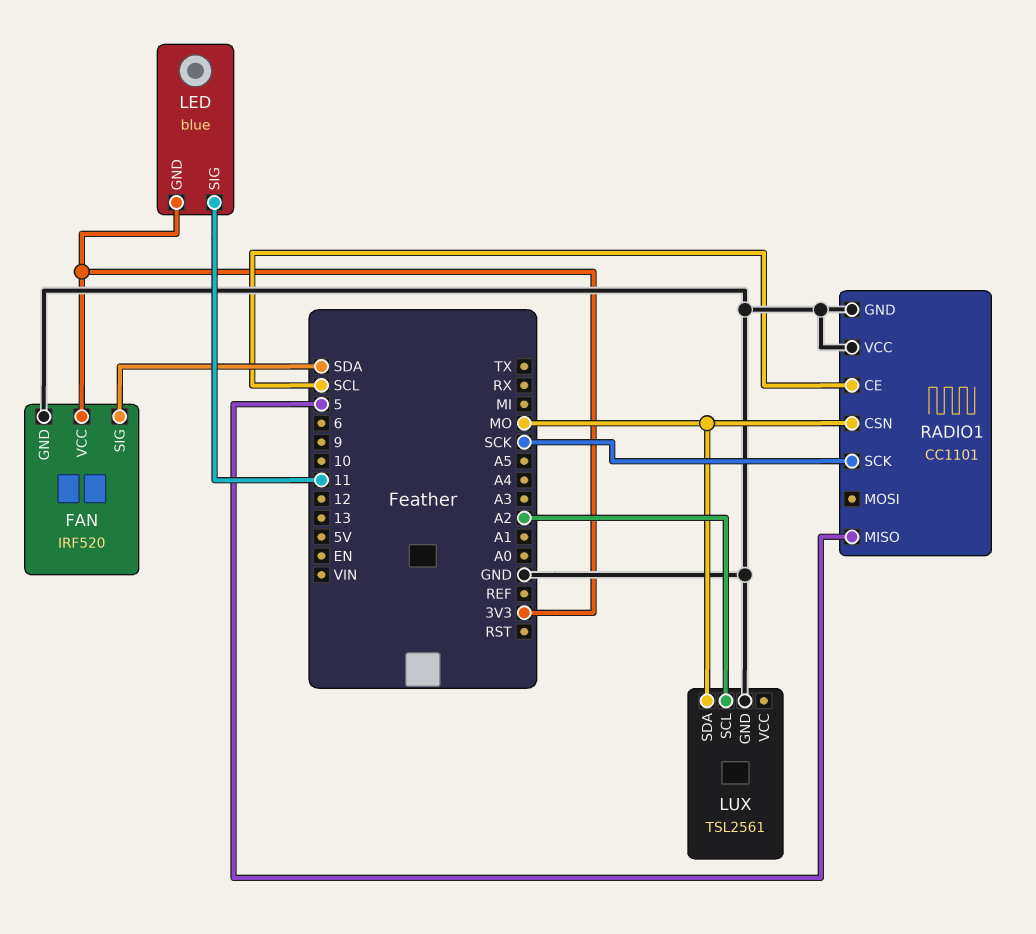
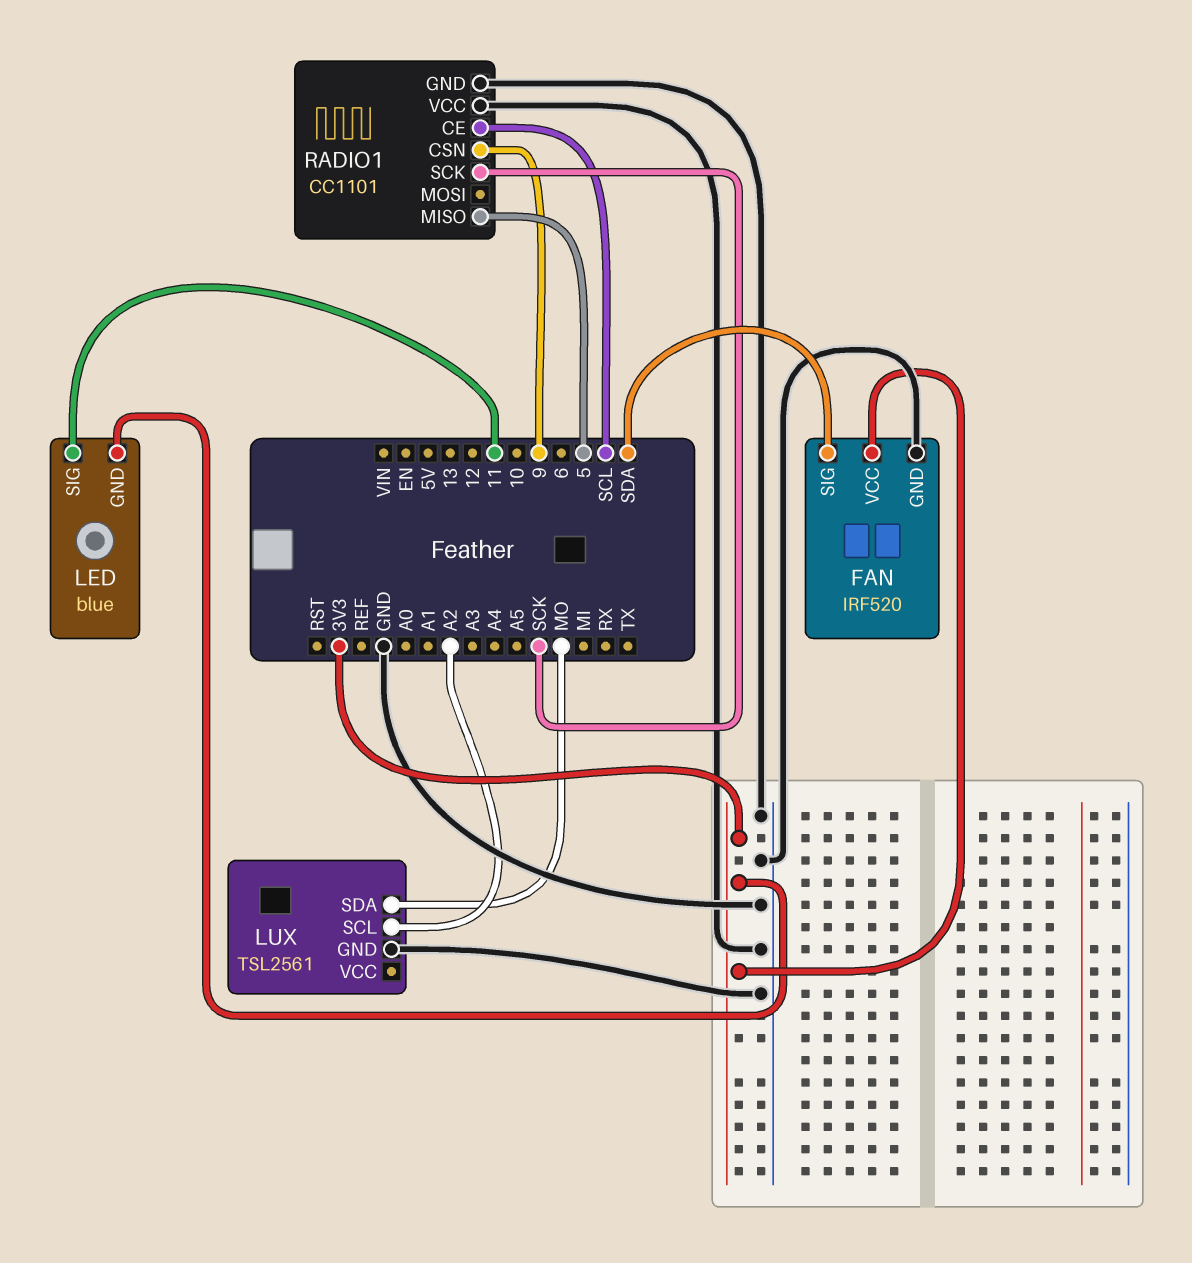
RADIO1 pin CSN: MO -> 9

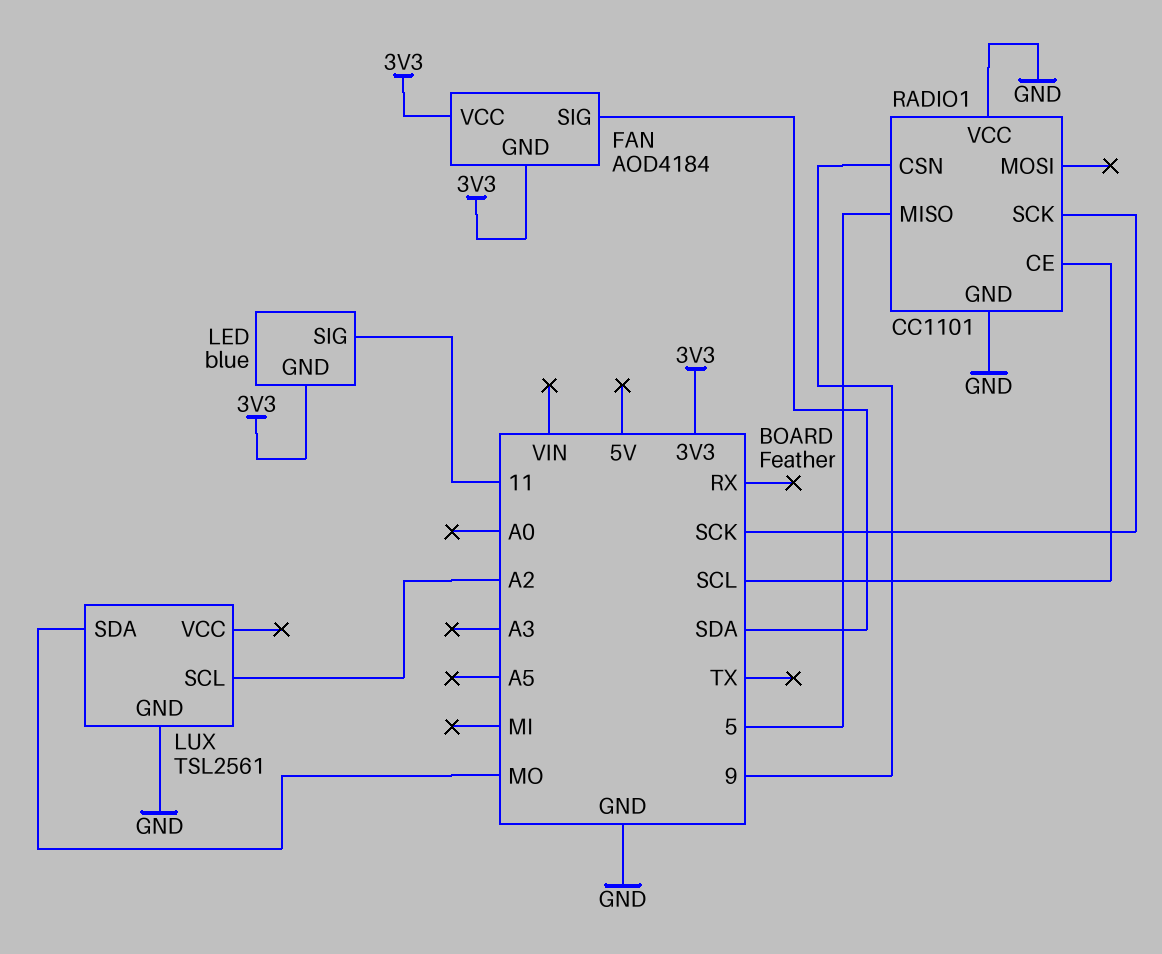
FAN: IRF520 -> AOD4184
FAN pin GND: GND -> 3V3

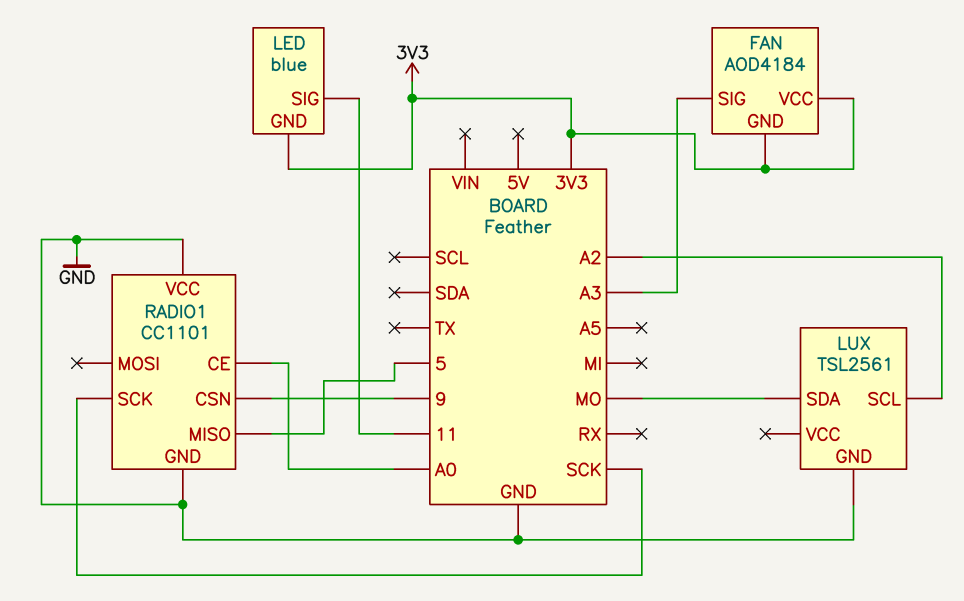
FAN pin SIG: SDA -> A3
RADIO1 pin CE: SCL -> A0

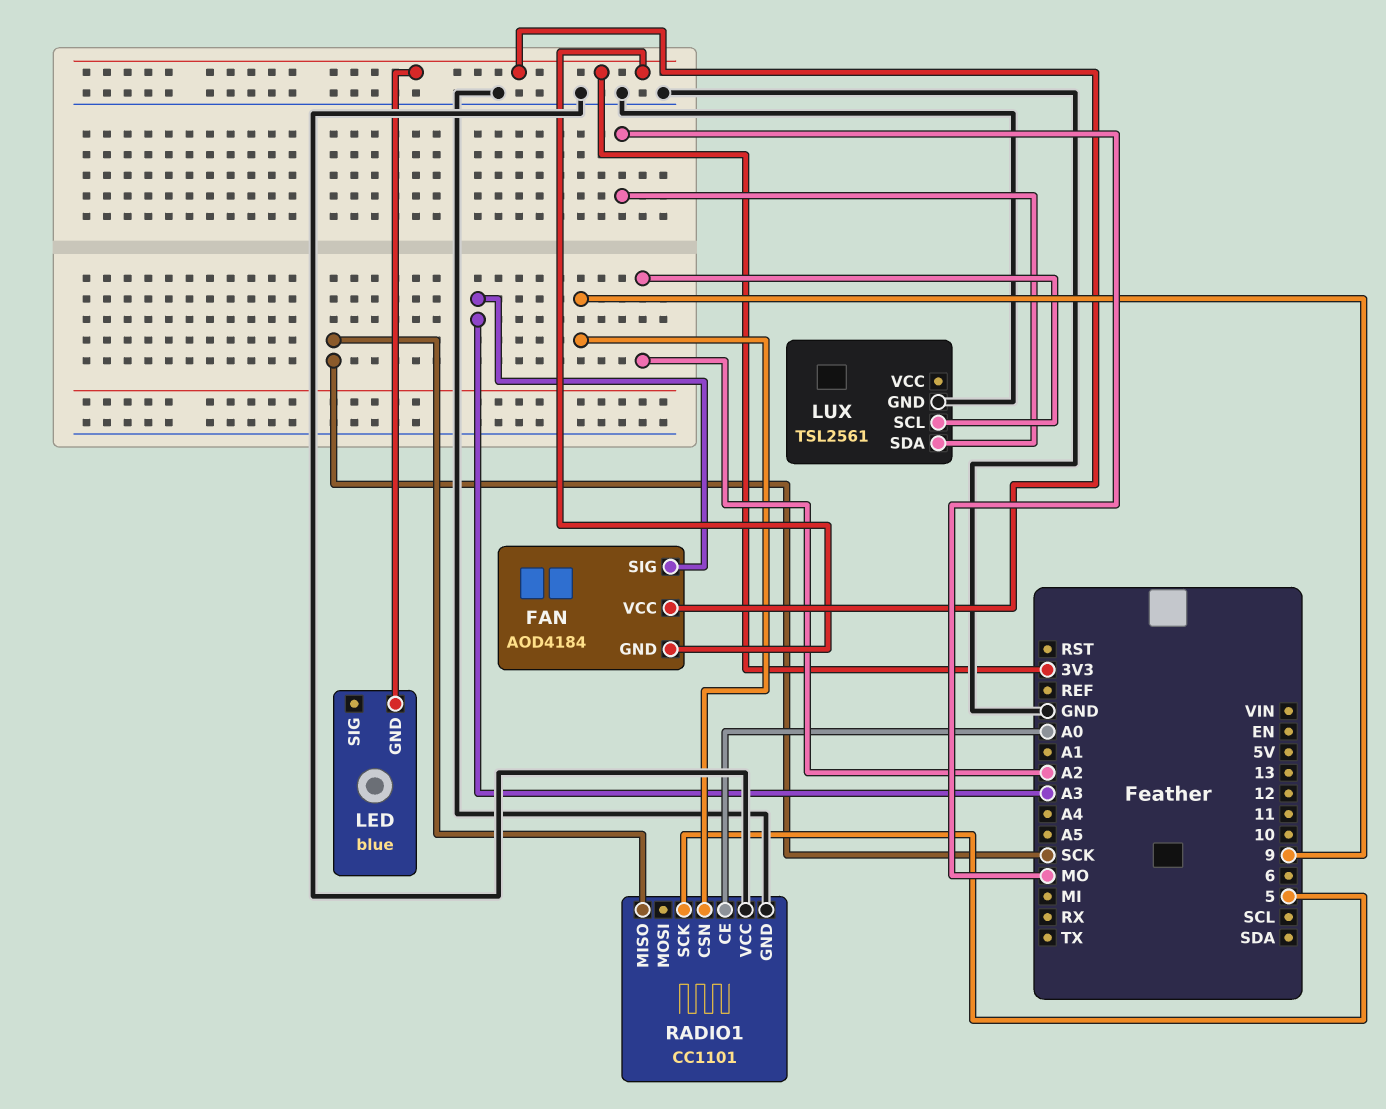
LED pin SIG: 11 -> none
RADIO1 pin MISO: 5 -> SCK
RADIO1 pin SCK: SCK -> 5

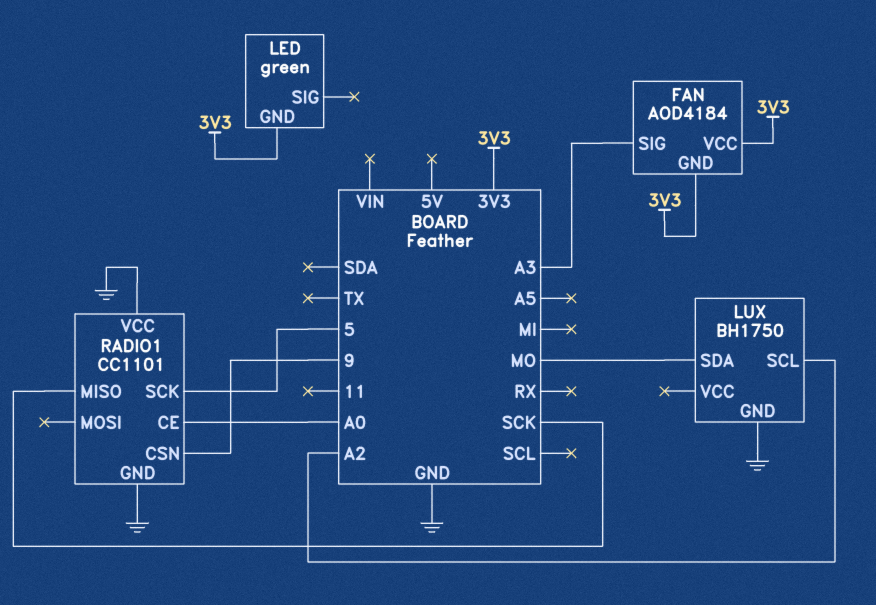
LED: blue -> green
LUX: TSL2561 -> BH1750

